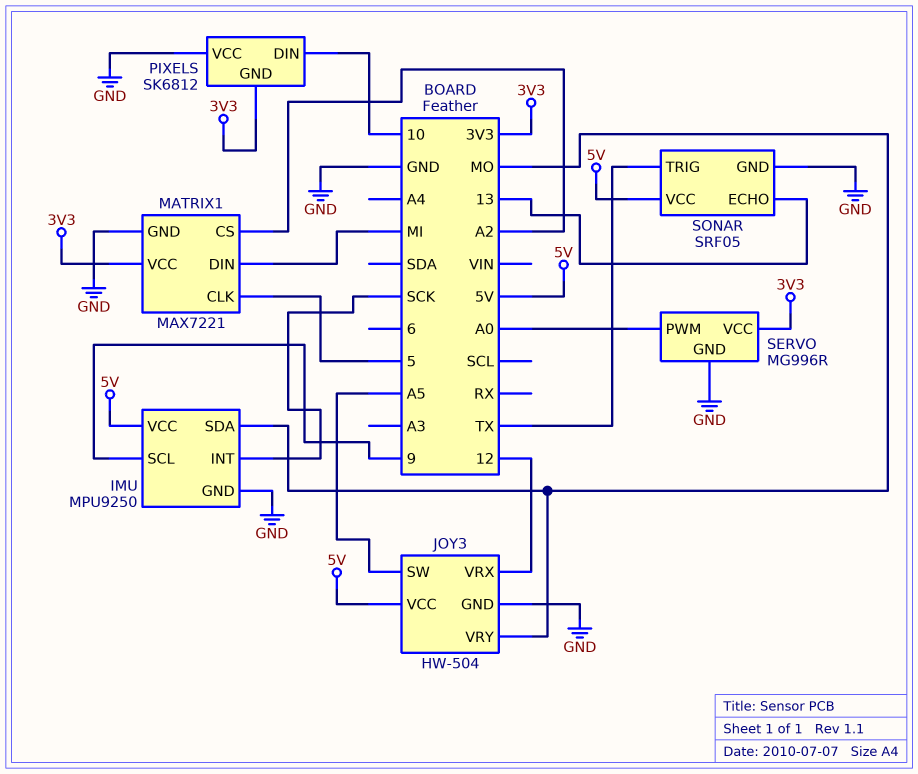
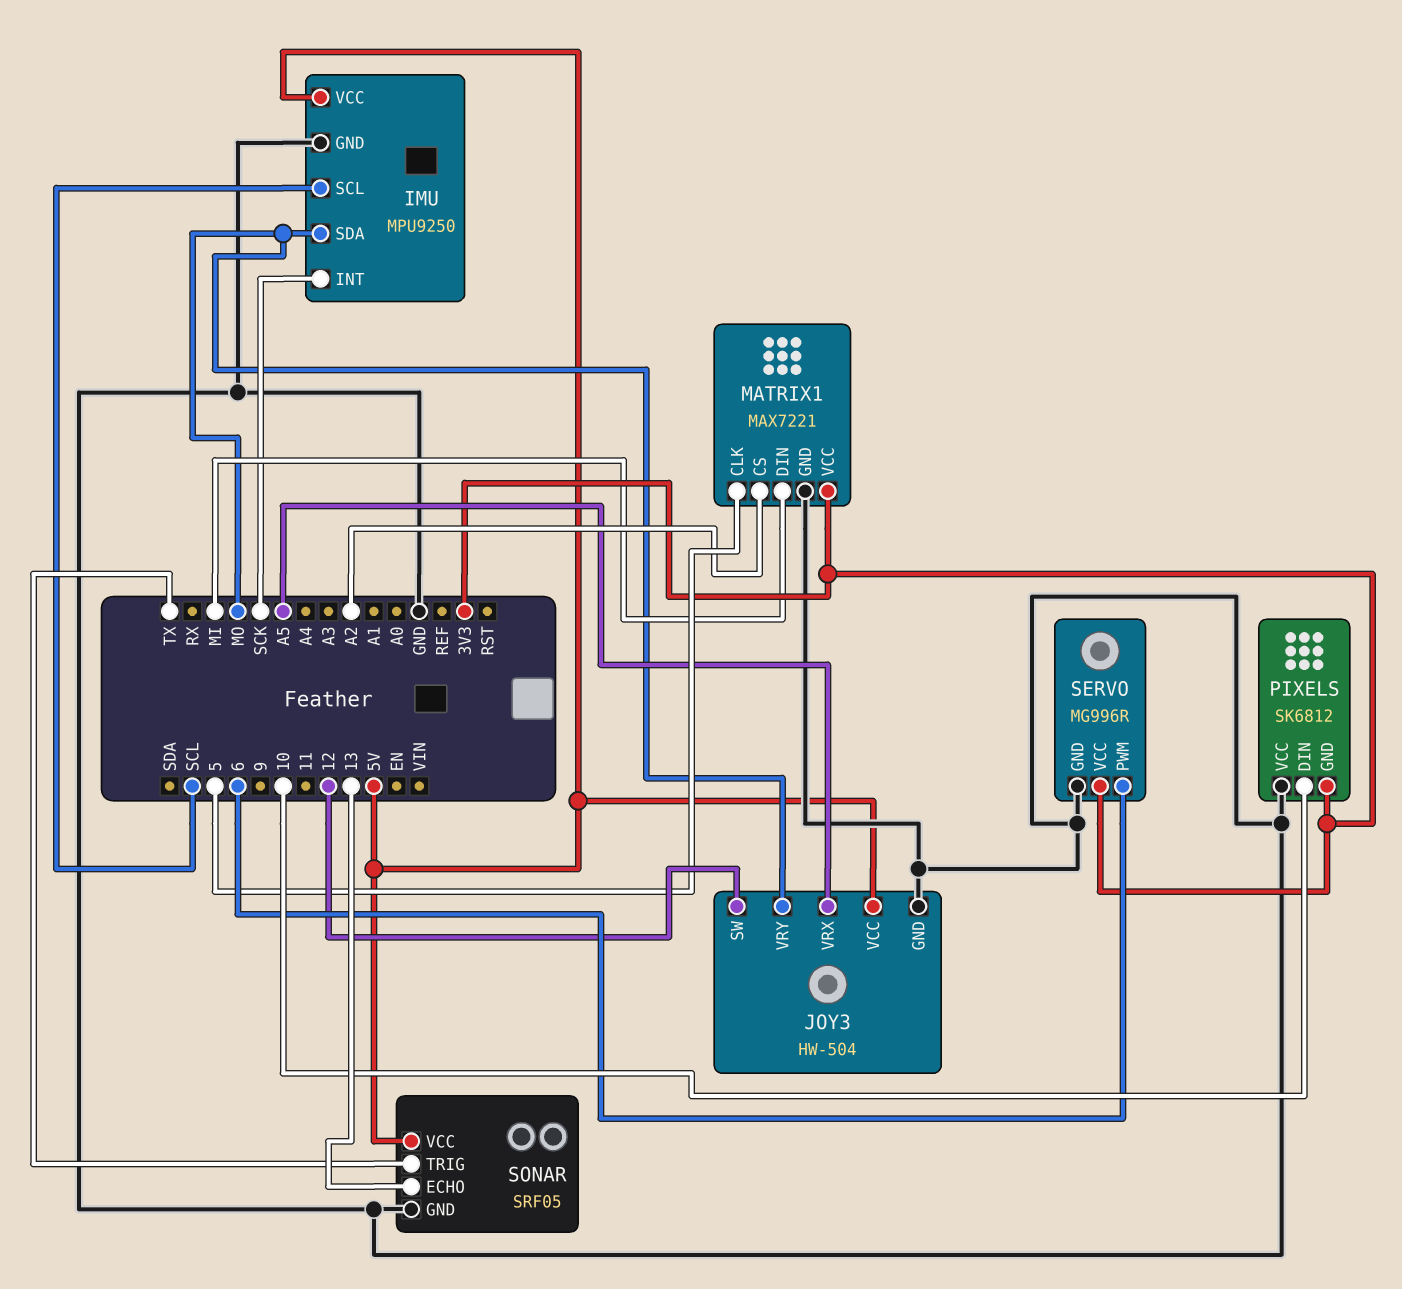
IMU pin SCL: 9 -> SCL
JOY3 pin SW: A5 -> 12
JOY3 pin VRX: 12 -> A5
SERVO pin PWM: A0 -> 6

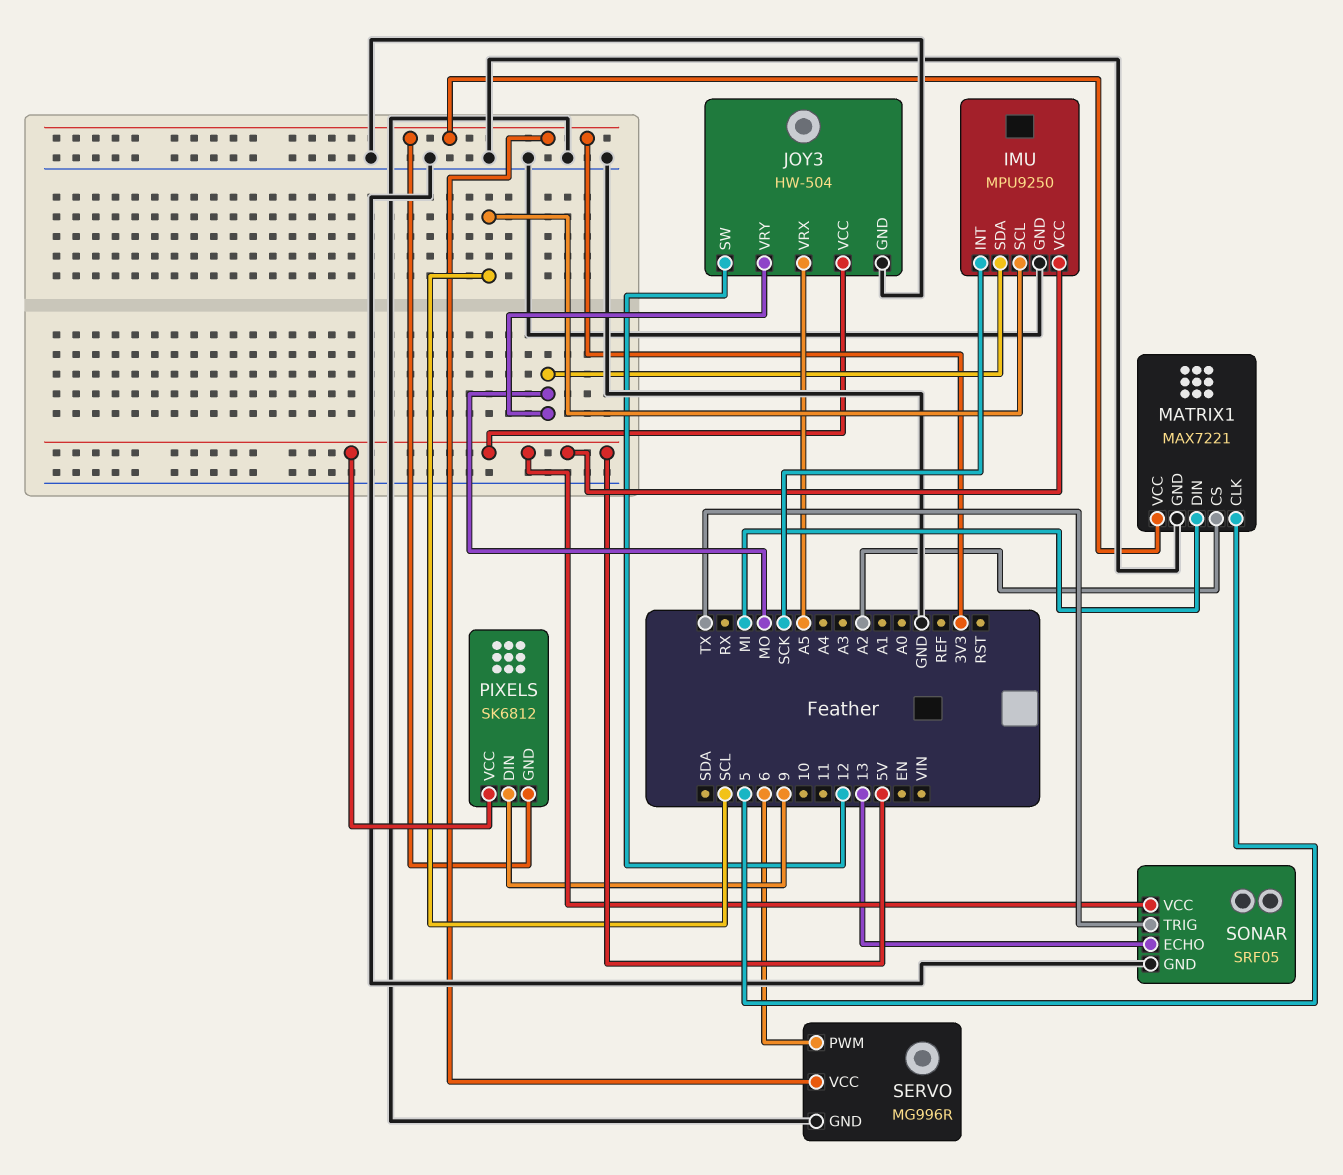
PIXELS pin DIN: 10 -> 9
PIXELS pin VCC: GND -> 5V

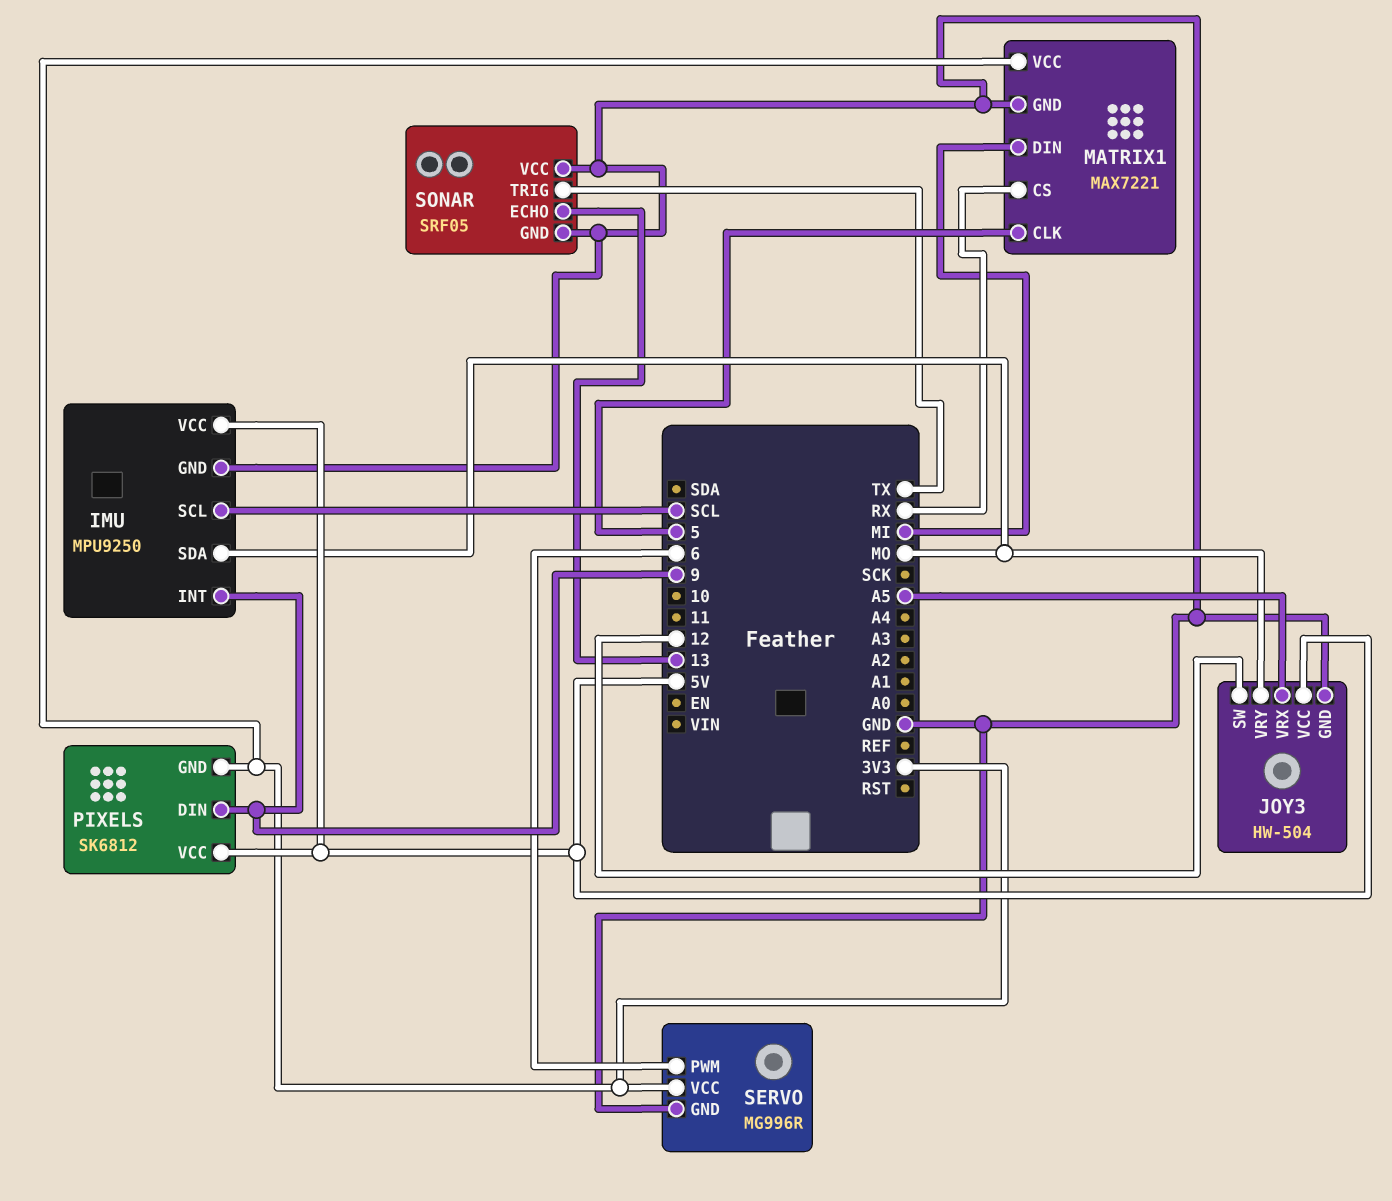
IMU pin INT: SCK -> 9
MATRIX1 pin CS: A2 -> RX
SONAR pin VCC: 5V -> GND

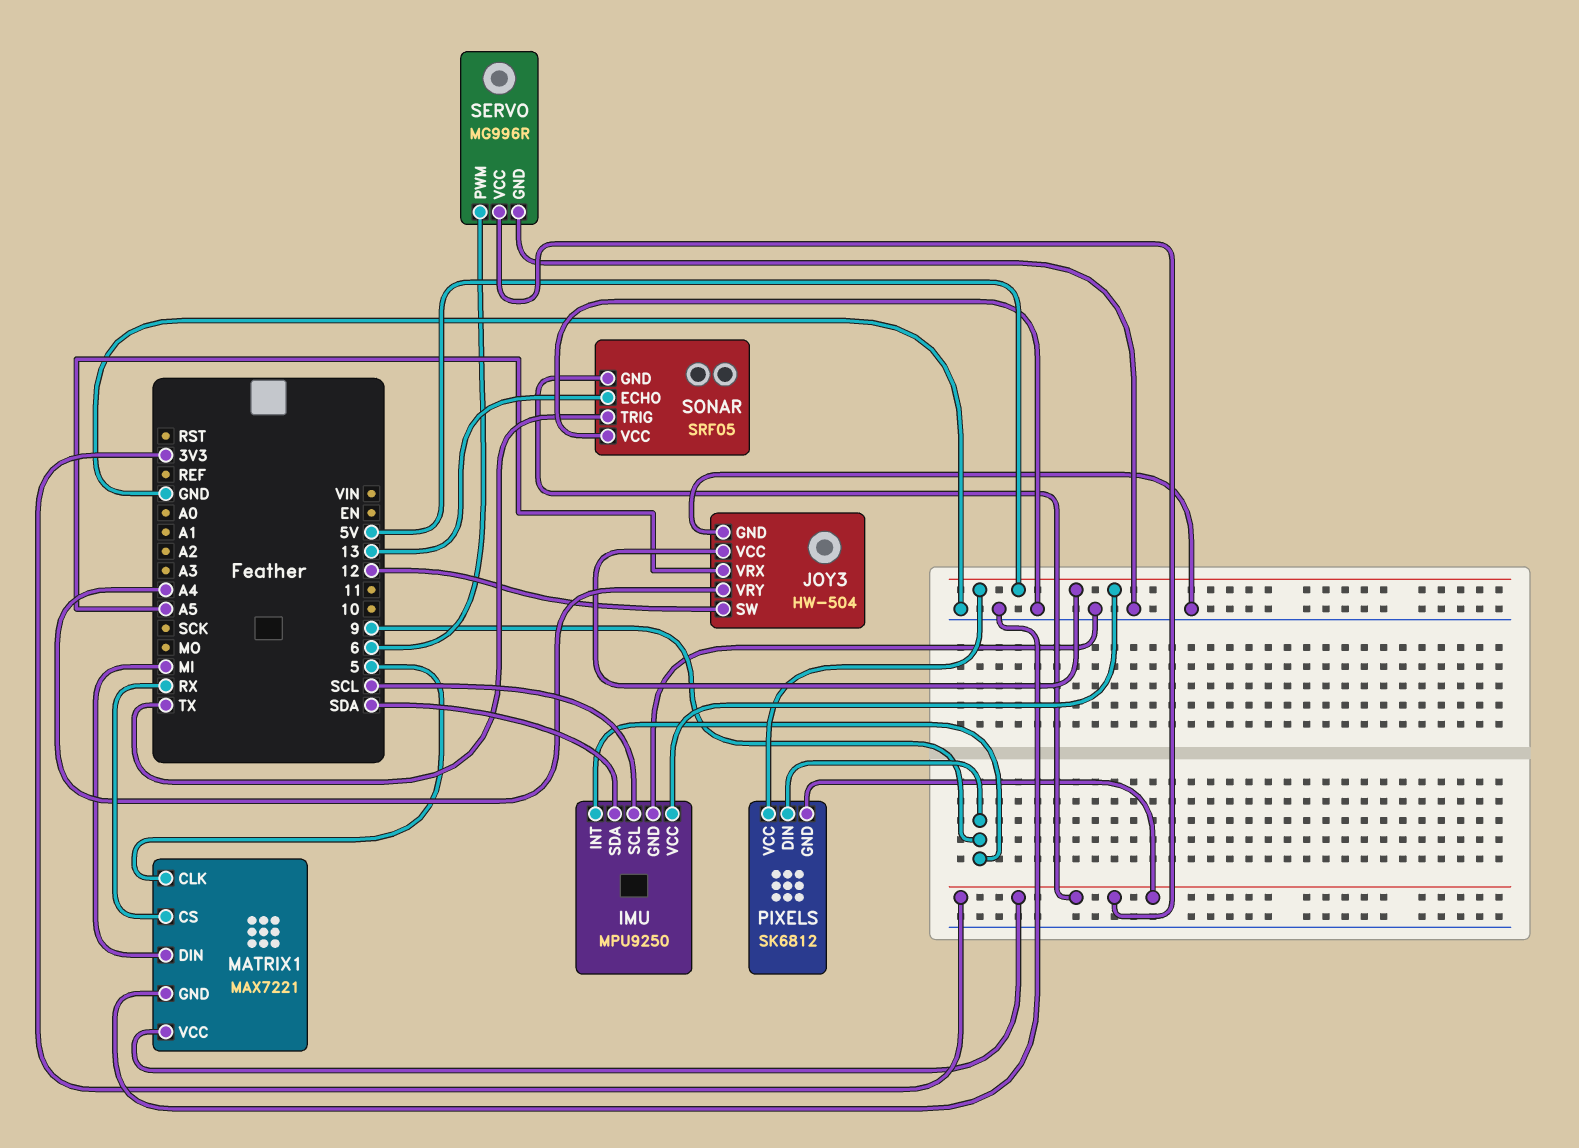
IMU pin SDA: MO -> SDA
JOY3 pin VRY: MO -> A4
SONAR pin GND: GND -> 3V3

